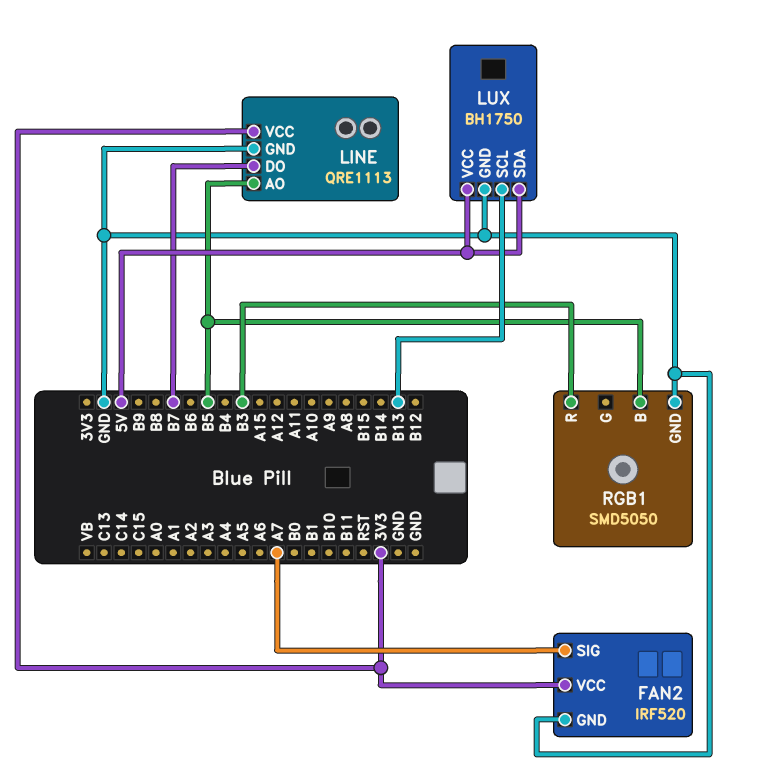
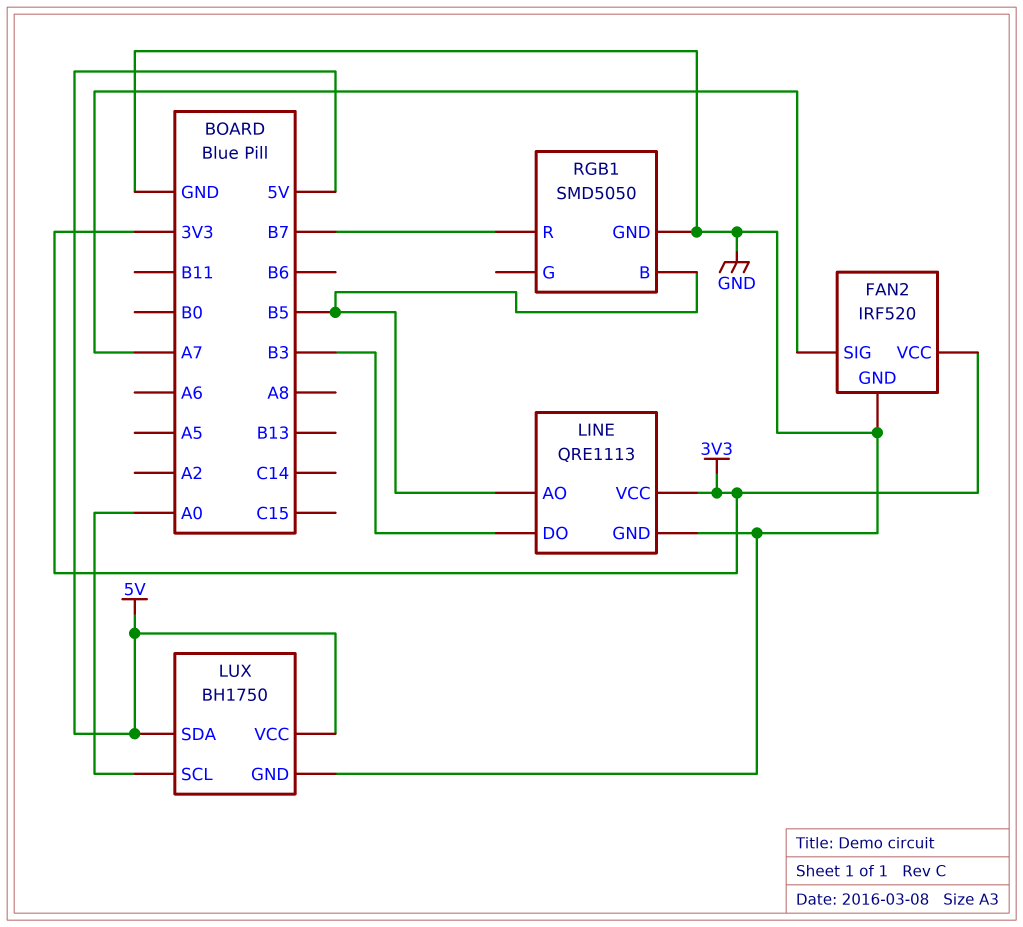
LINE pin DO: B7 -> B3
LUX pin SCL: B13 -> A0
RGB1 pin R: B3 -> B7

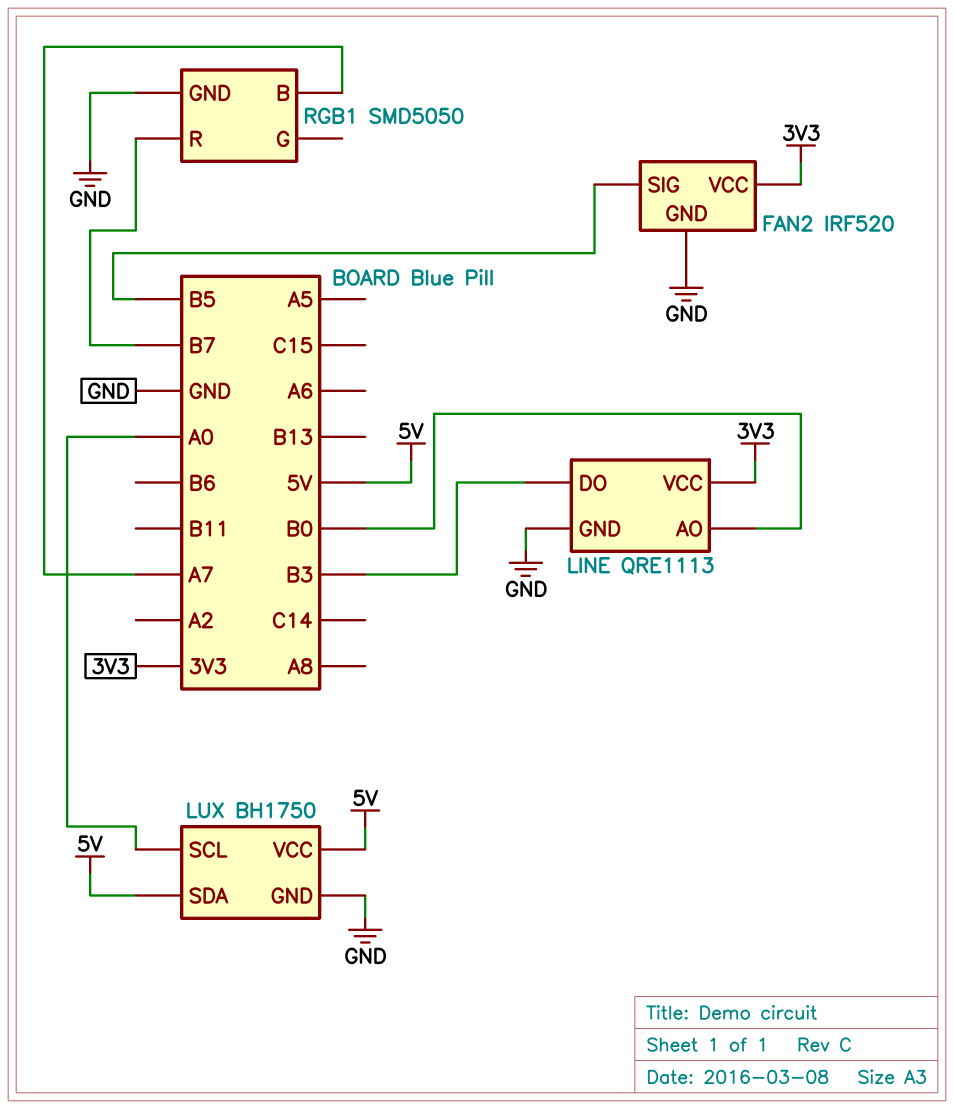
FAN2 pin SIG: A7 -> B5
LINE pin AO: B5 -> B0
RGB1 pin B: B5 -> A7

